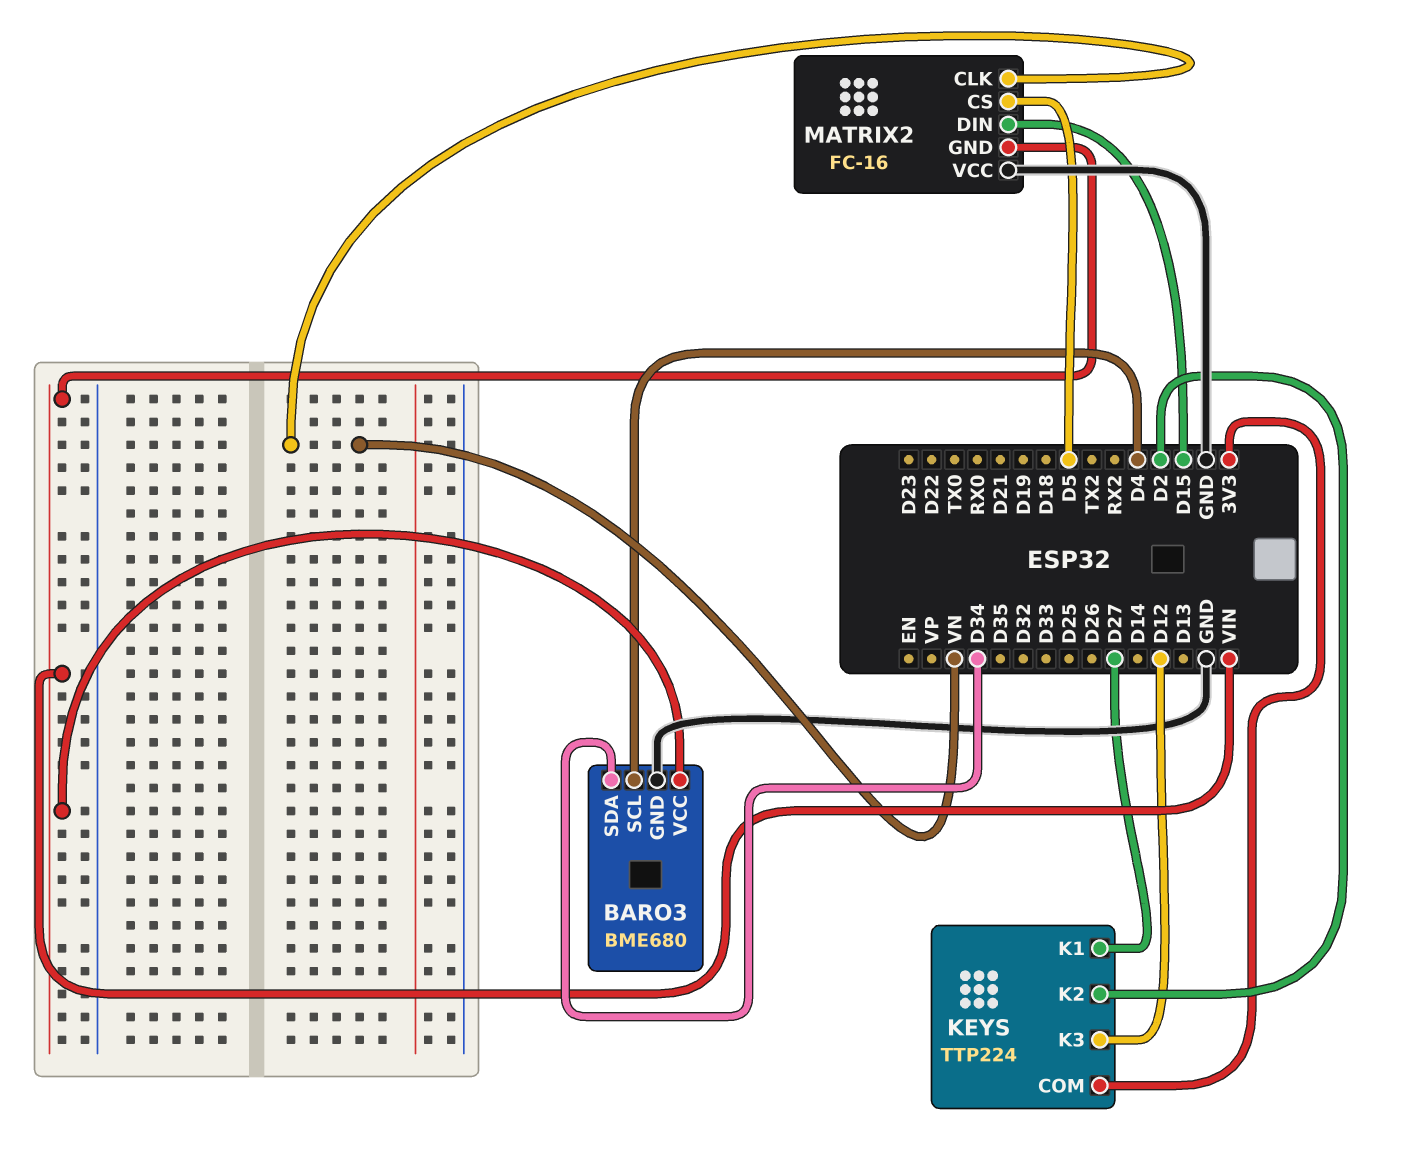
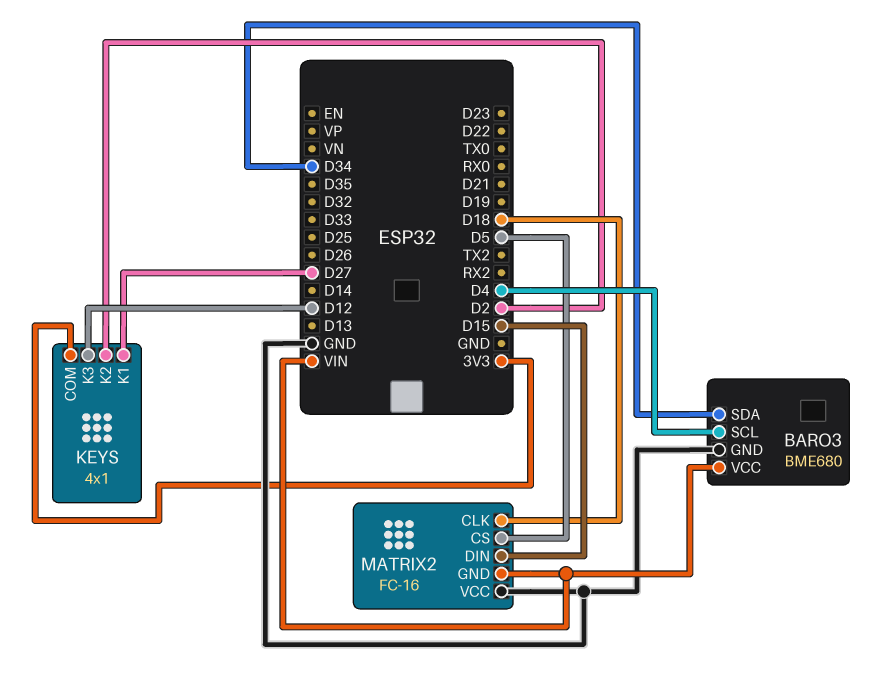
KEYS: TTP224 -> 4x1
MATRIX2 pin CLK: VN -> D18

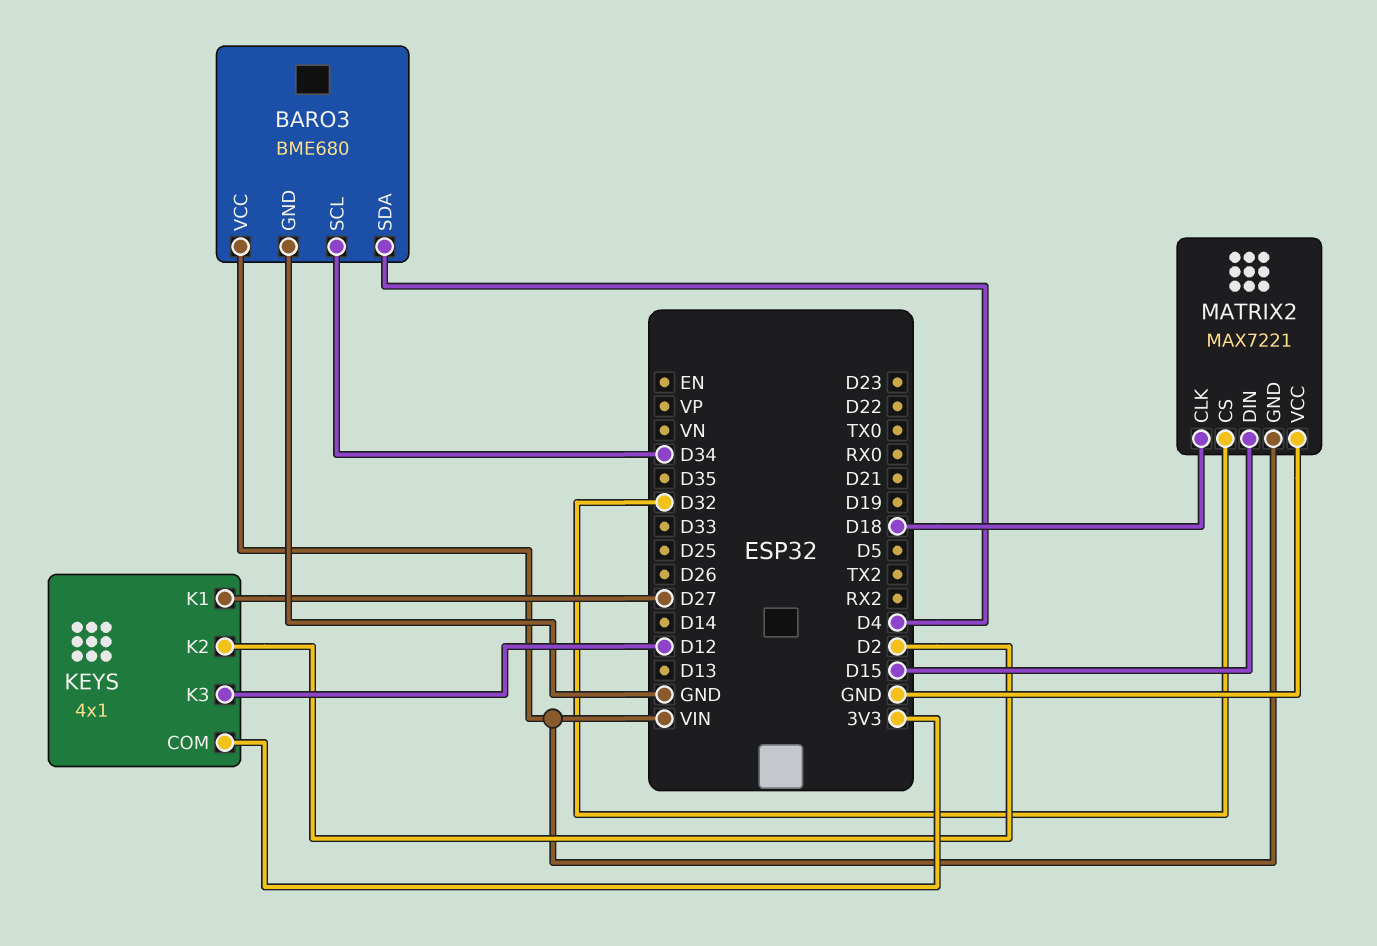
BARO3 pin SCL: D4 -> D34
BARO3 pin SDA: D34 -> D4
MATRIX2: FC-16 -> MAX7221
MATRIX2 pin CS: D5 -> D32

